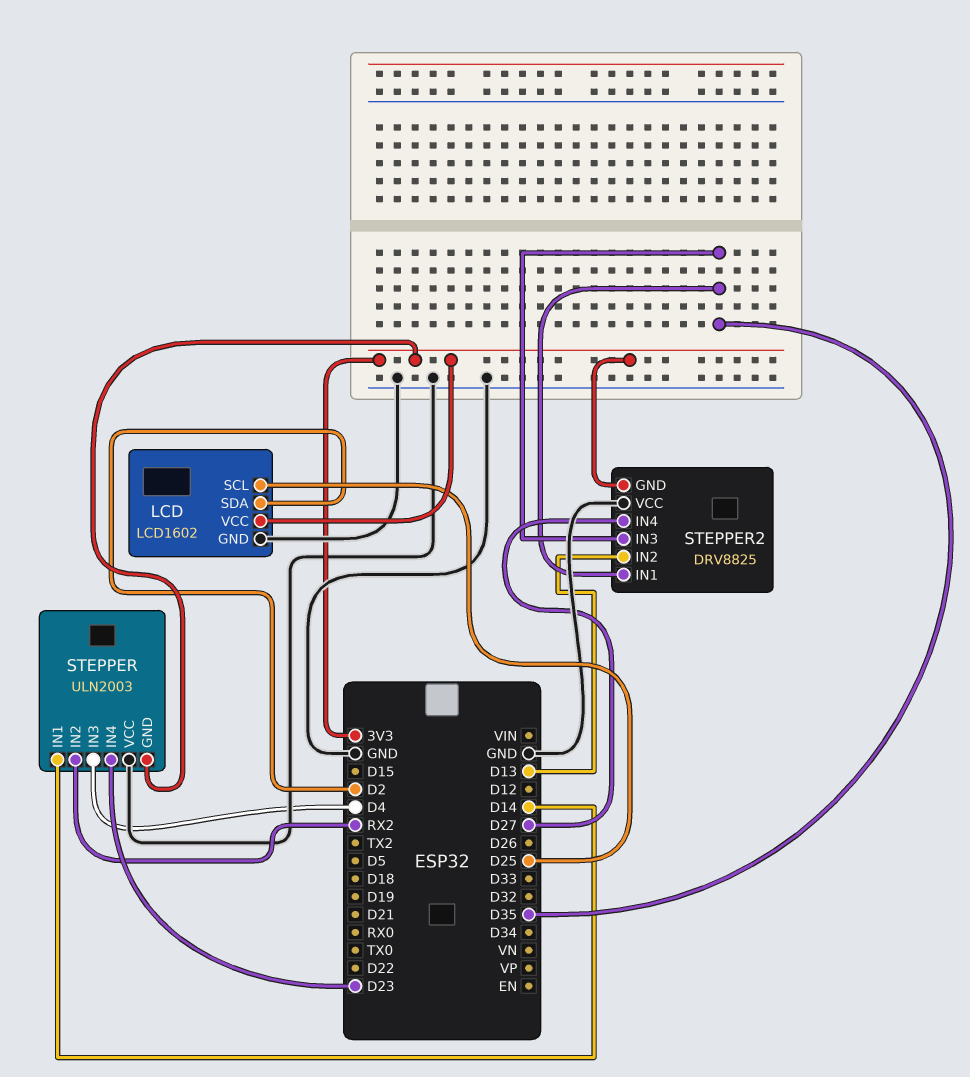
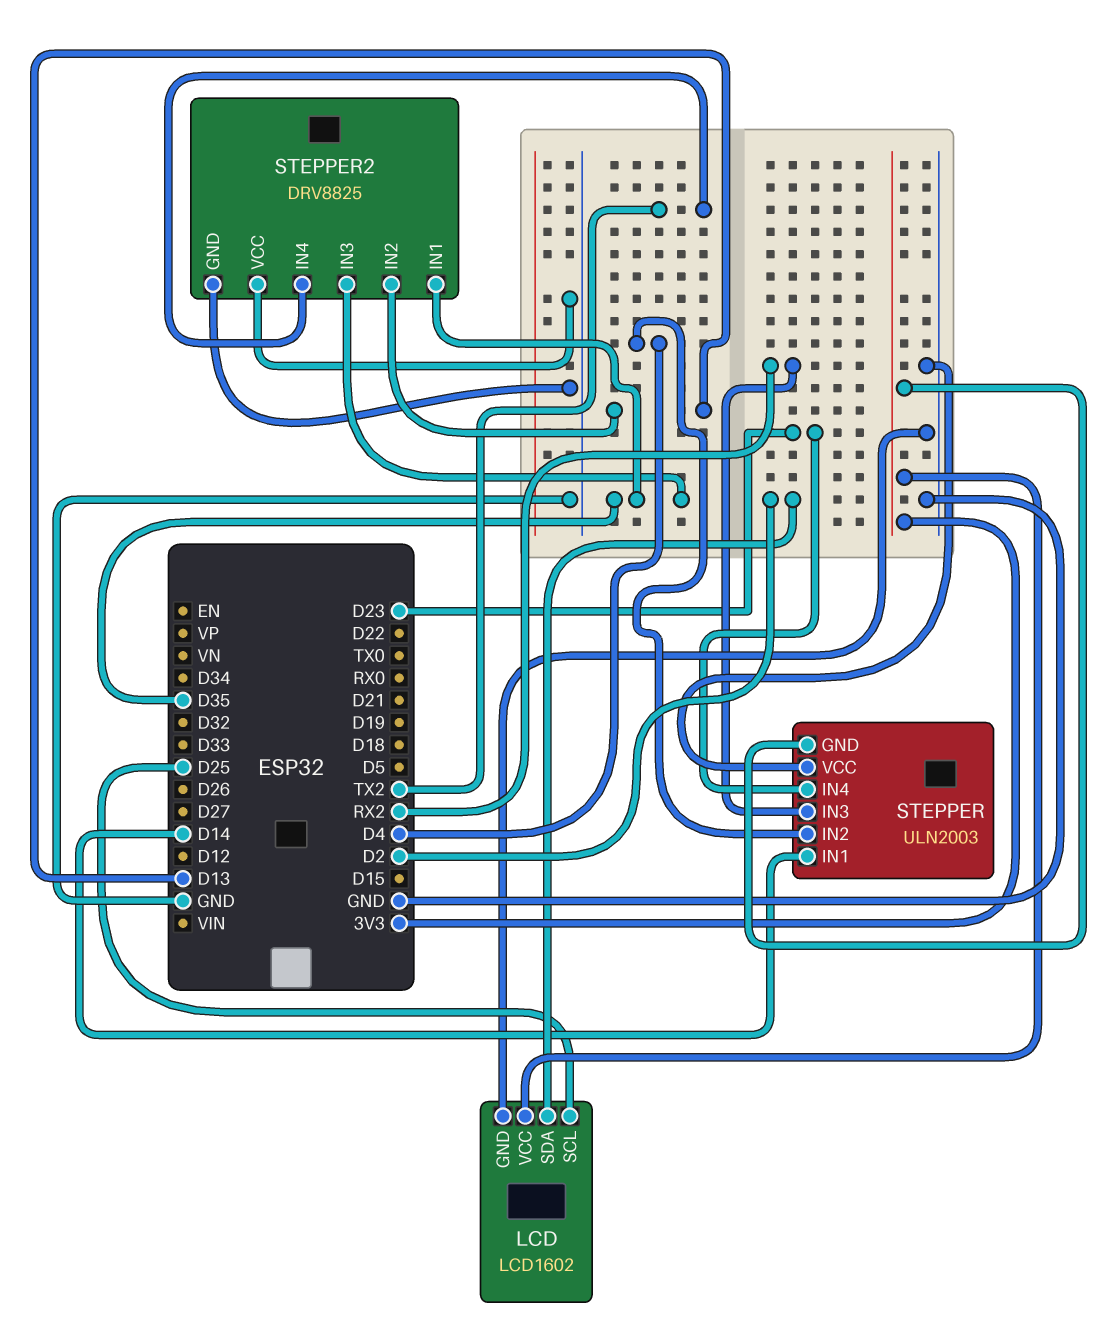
STEPPER pin IN2: RX2 -> D4
STEPPER pin IN3: D4 -> RX2
STEPPER2 pin GND: 3V3 -> GND
STEPPER2 pin IN4: D27 -> TX2

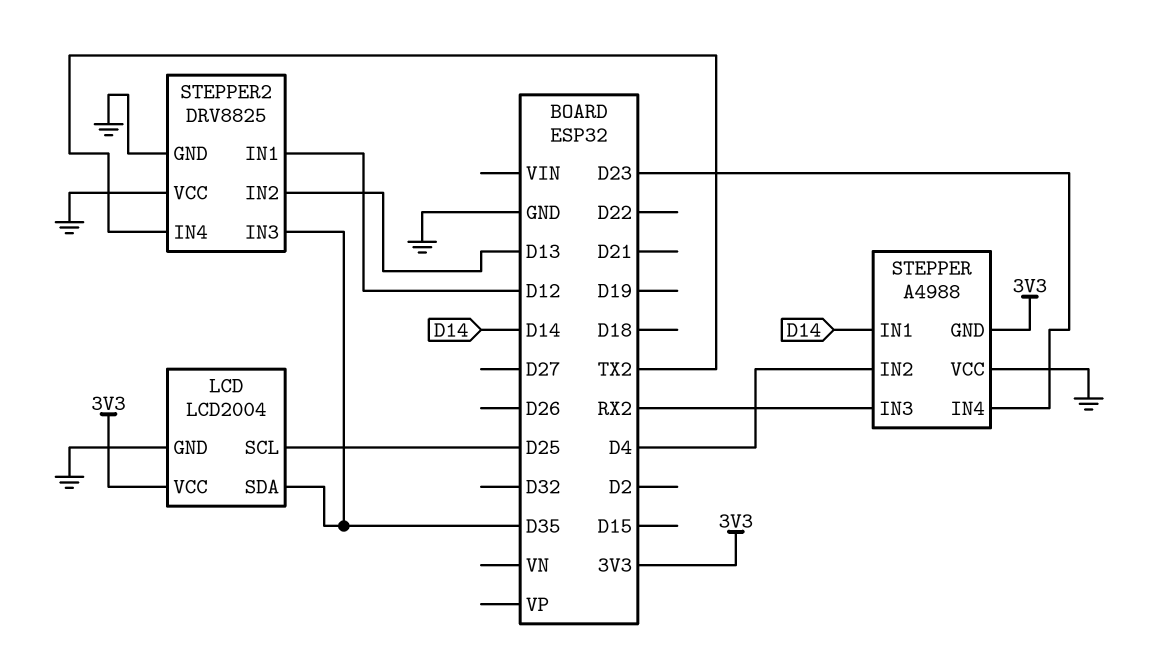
LCD: LCD1602 -> LCD2004
LCD pin SDA: D2 -> D35
STEPPER: ULN2003 -> A4988
STEPPER2 pin IN1: D35 -> D12

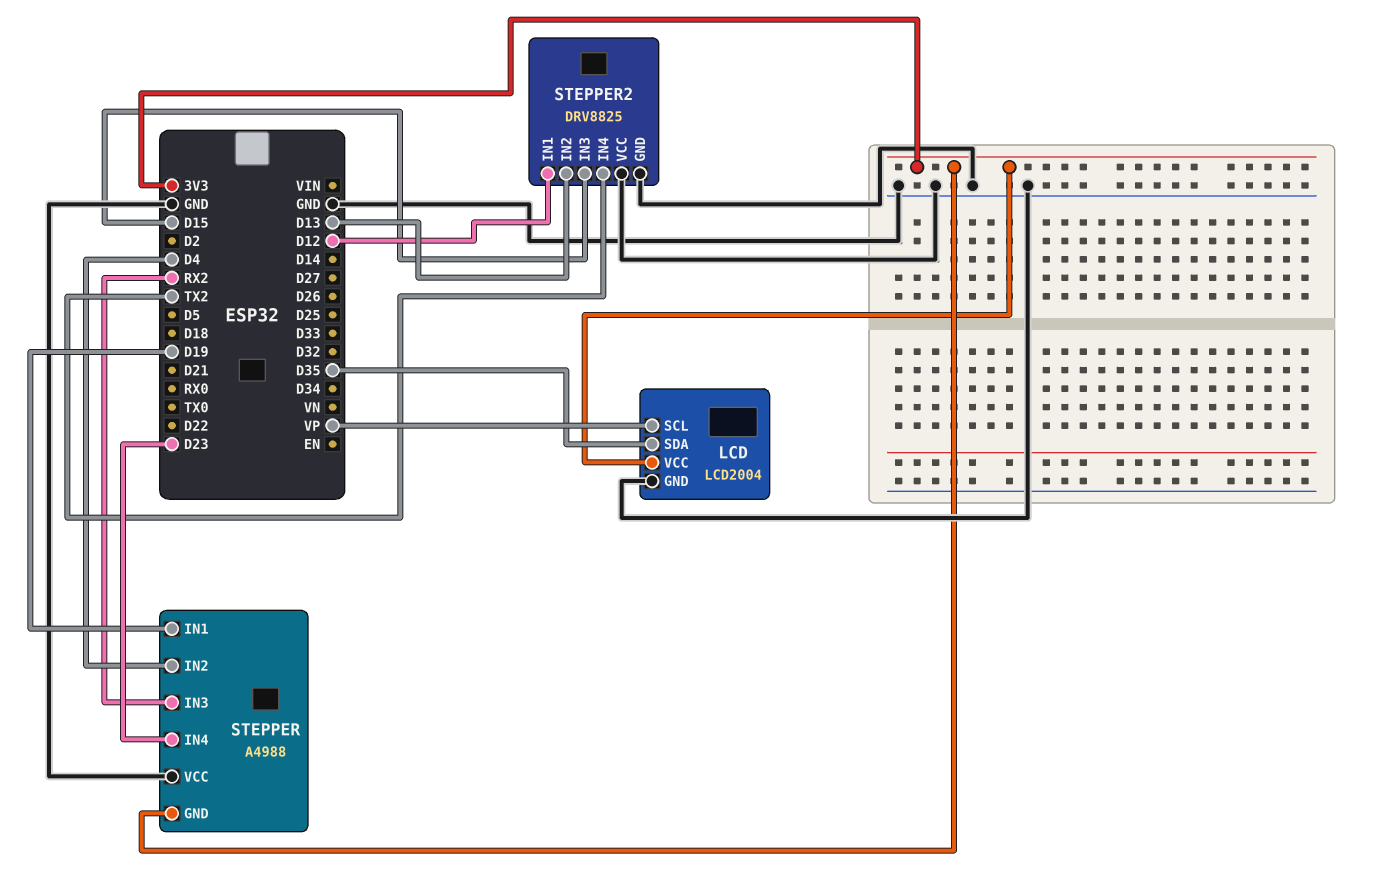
LCD pin SCL: D25 -> VP
STEPPER pin IN1: D14 -> D19
STEPPER2 pin IN3: D35 -> D15

